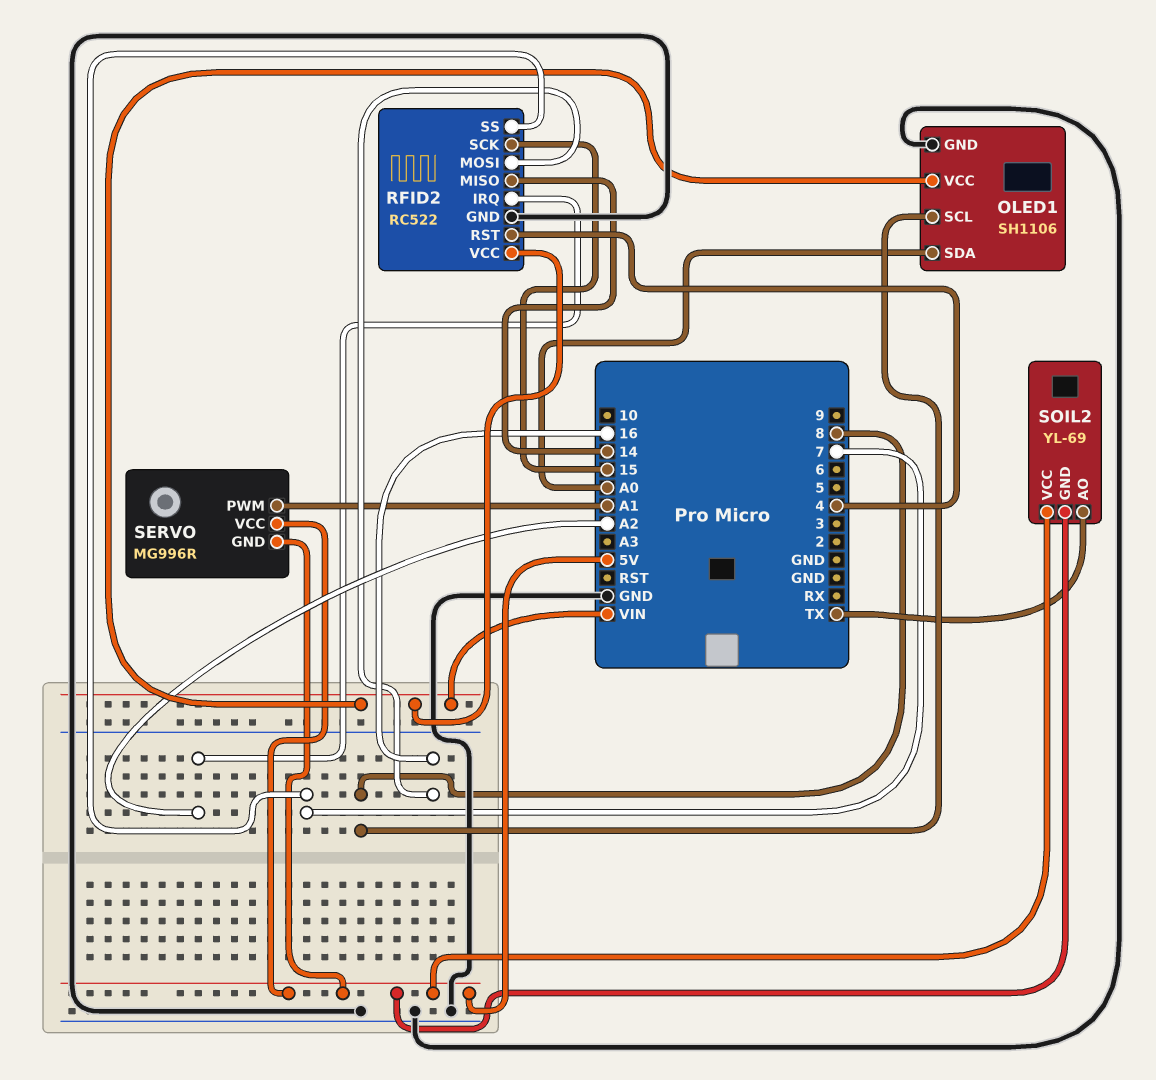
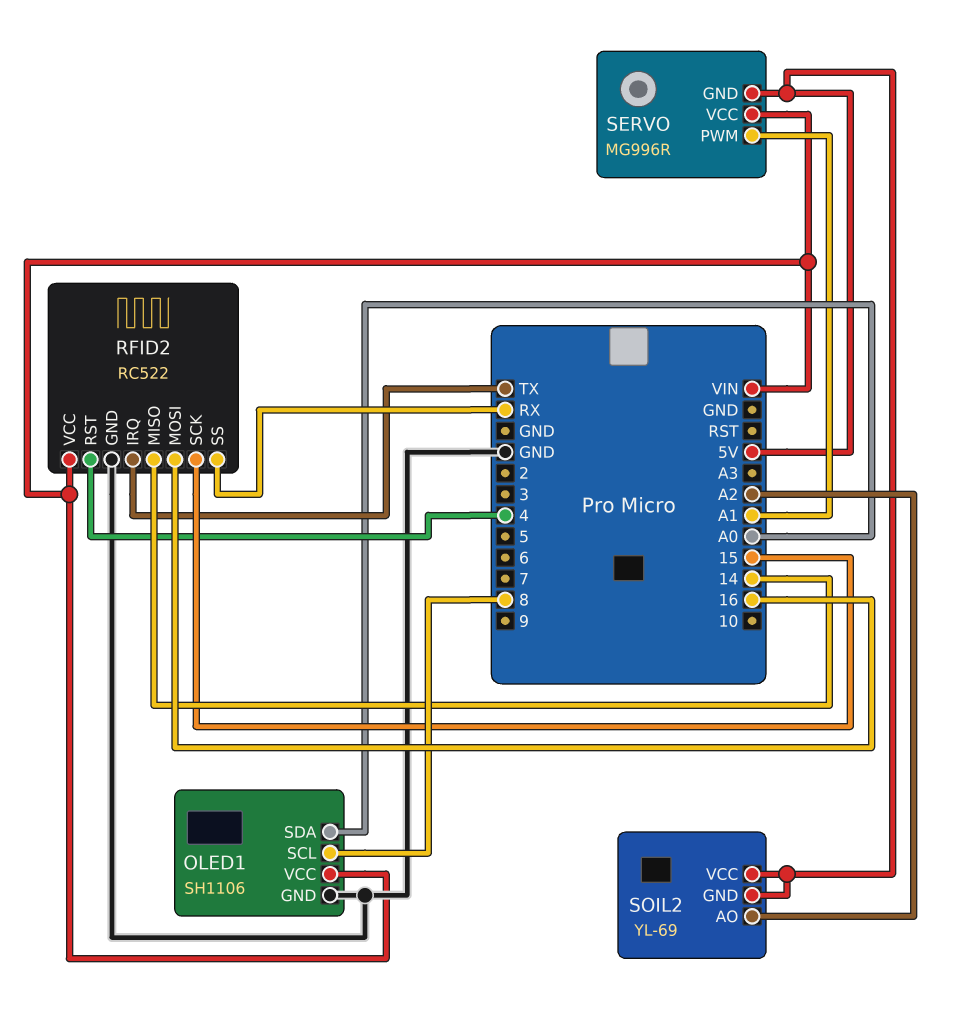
RFID2 pin IRQ: A2 -> TX
RFID2 pin SS: 7 -> RX
SERVO pin VCC: 5V -> VIN
SOIL2 pin AO: TX -> A2

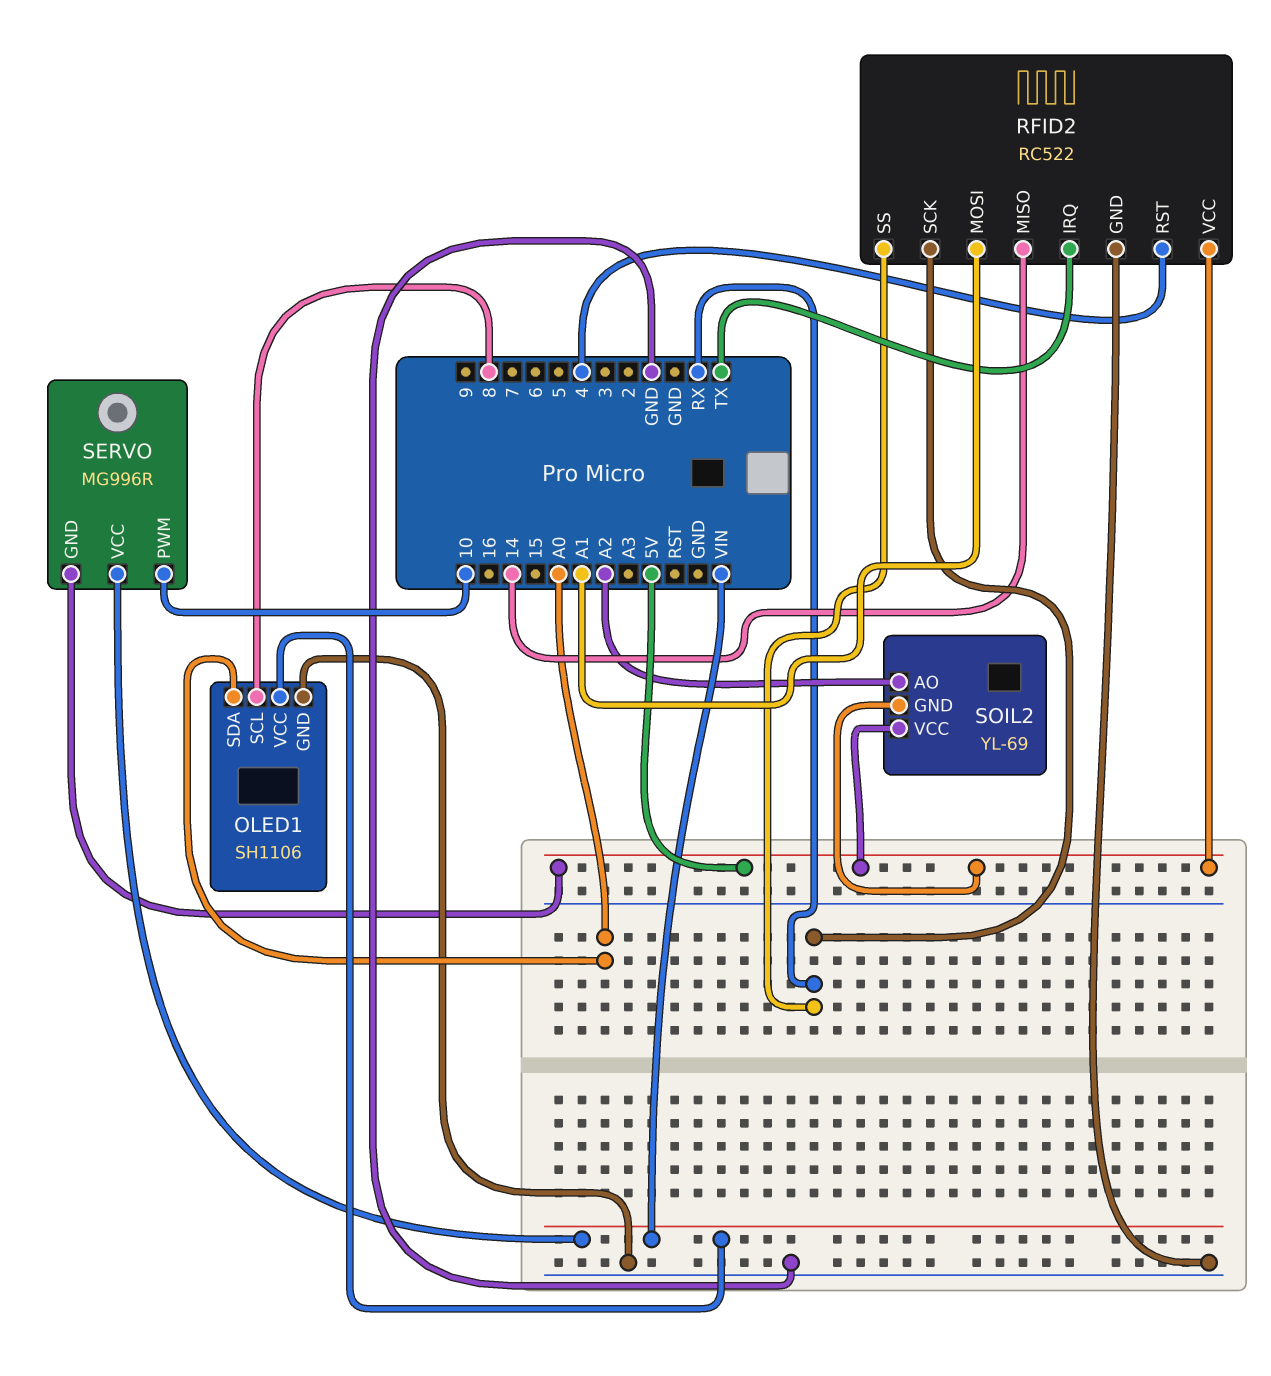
RFID2 pin MOSI: 16 -> A1
RFID2 pin SCK: 15 -> RX
RFID2 pin VCC: VIN -> 5V
SERVO pin PWM: A1 -> 10

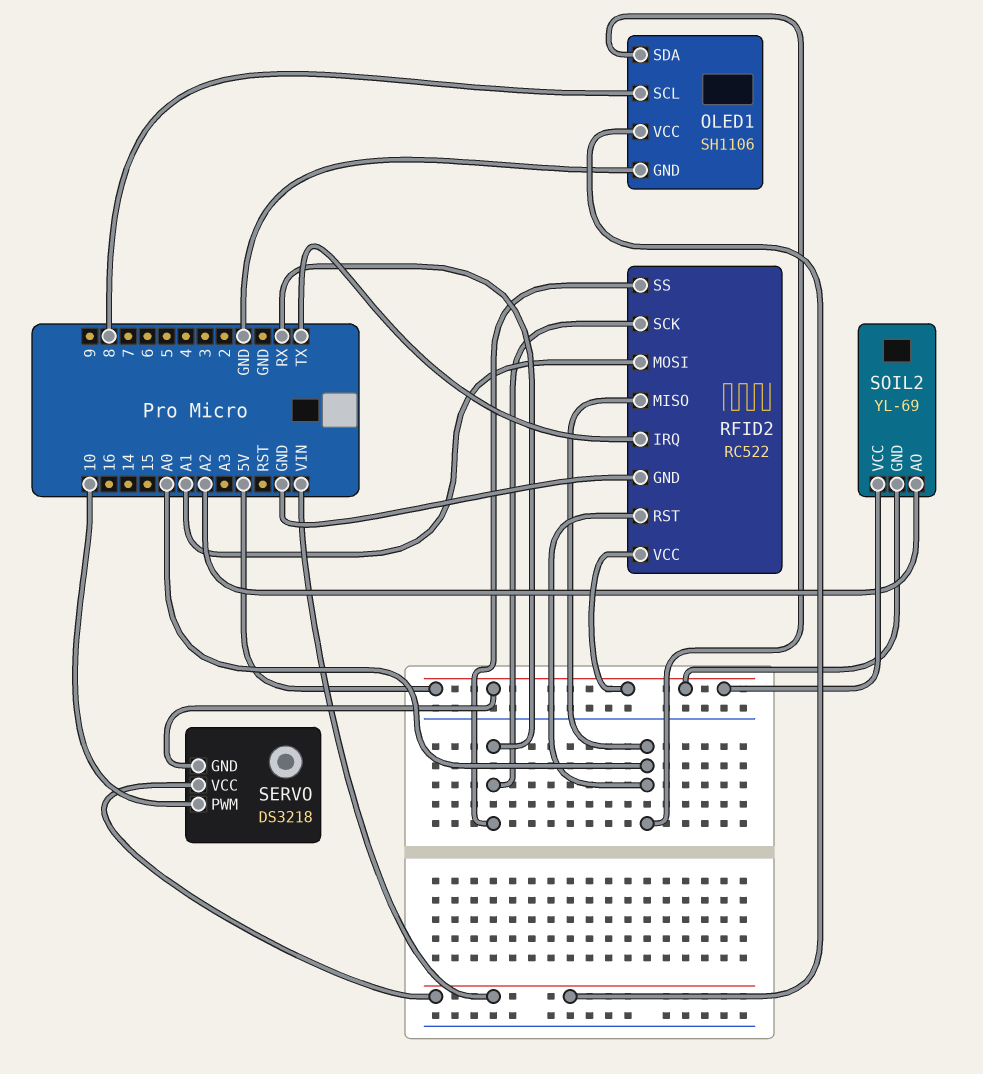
RFID2 pin MISO: 14 -> A0
RFID2 pin RST: 4 -> A0
SERVO: MG996R -> DS3218

